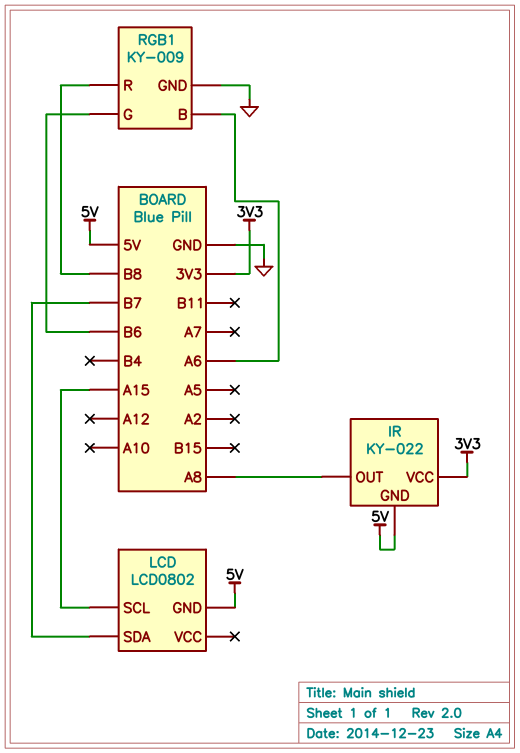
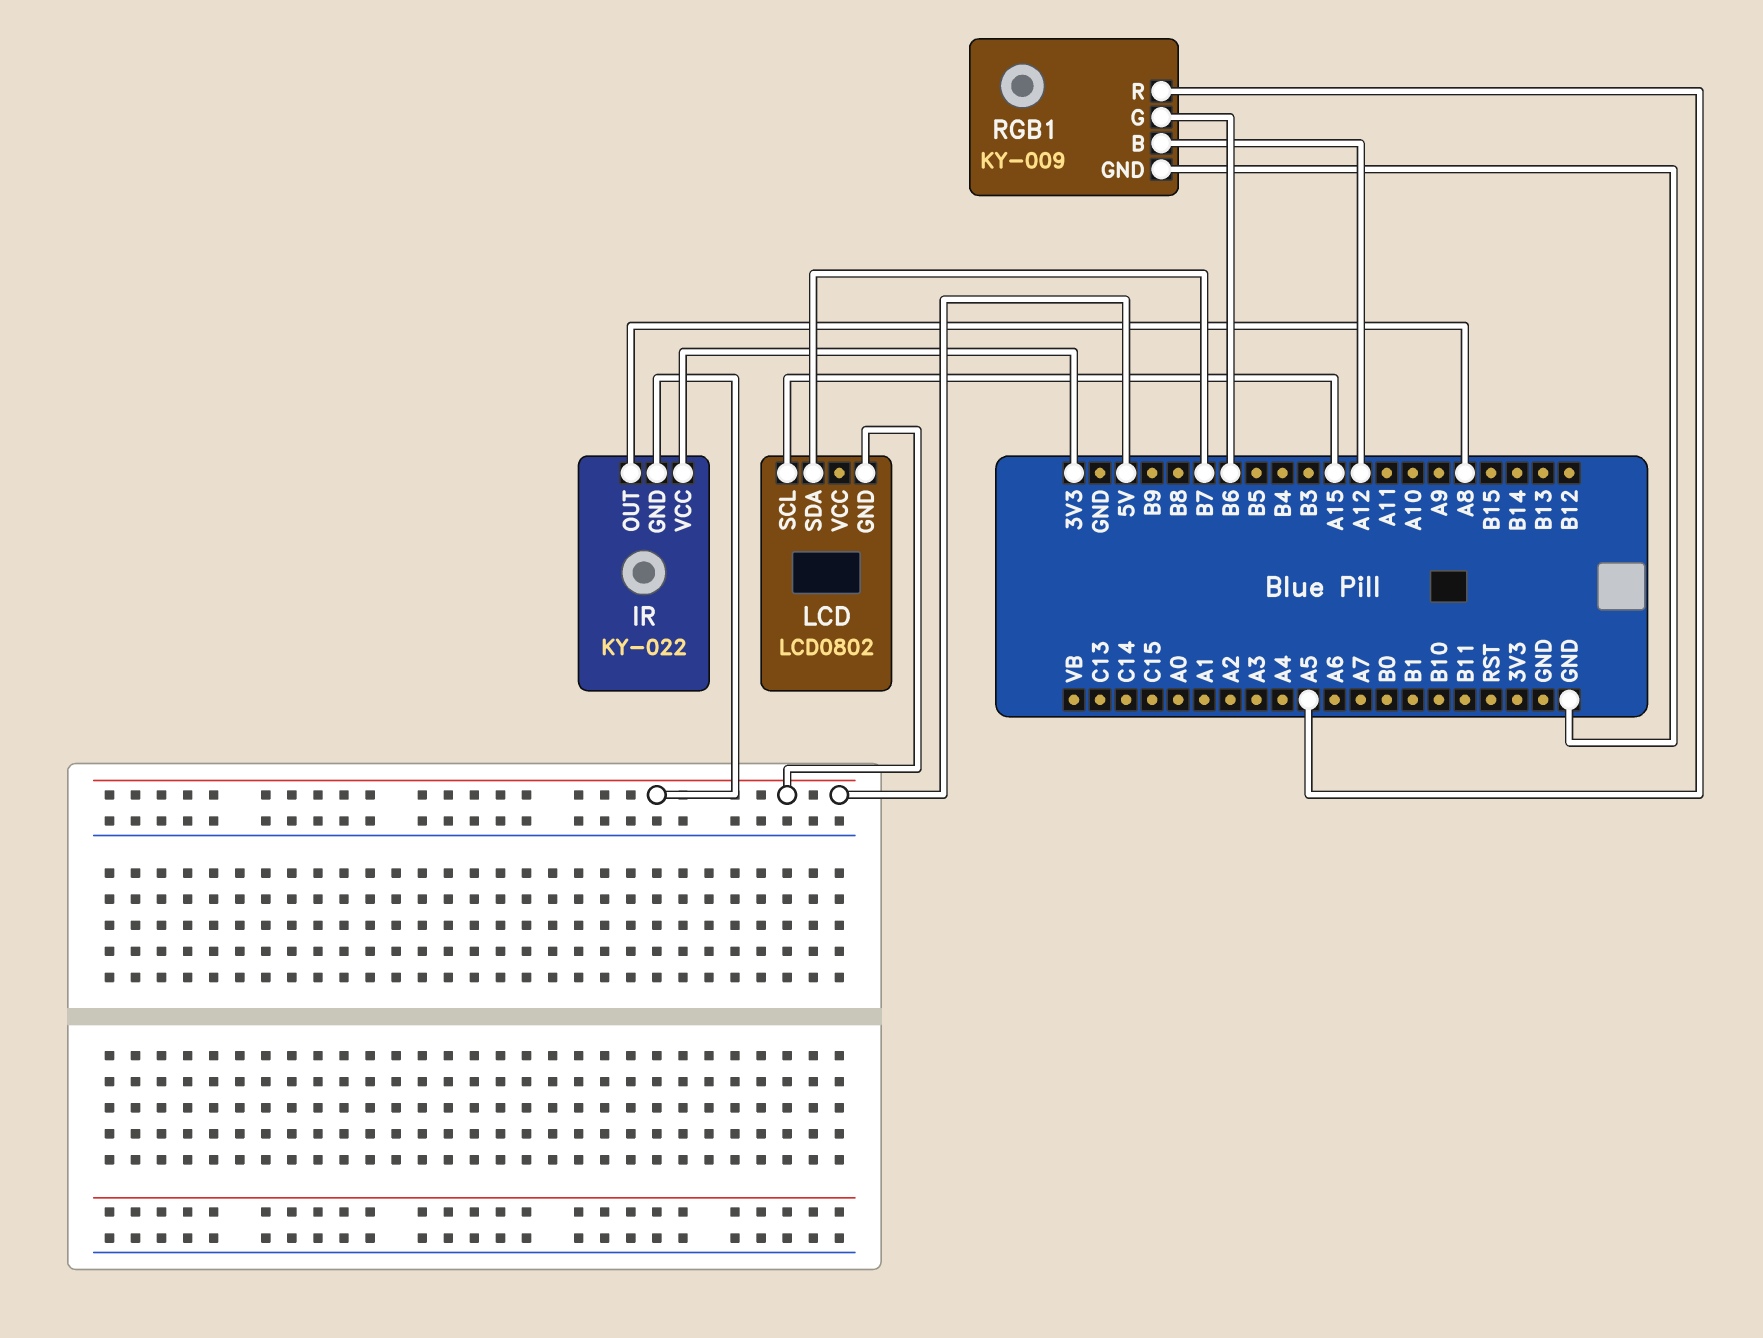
RGB1 pin B: A6 -> A12
RGB1 pin R: B8 -> A5

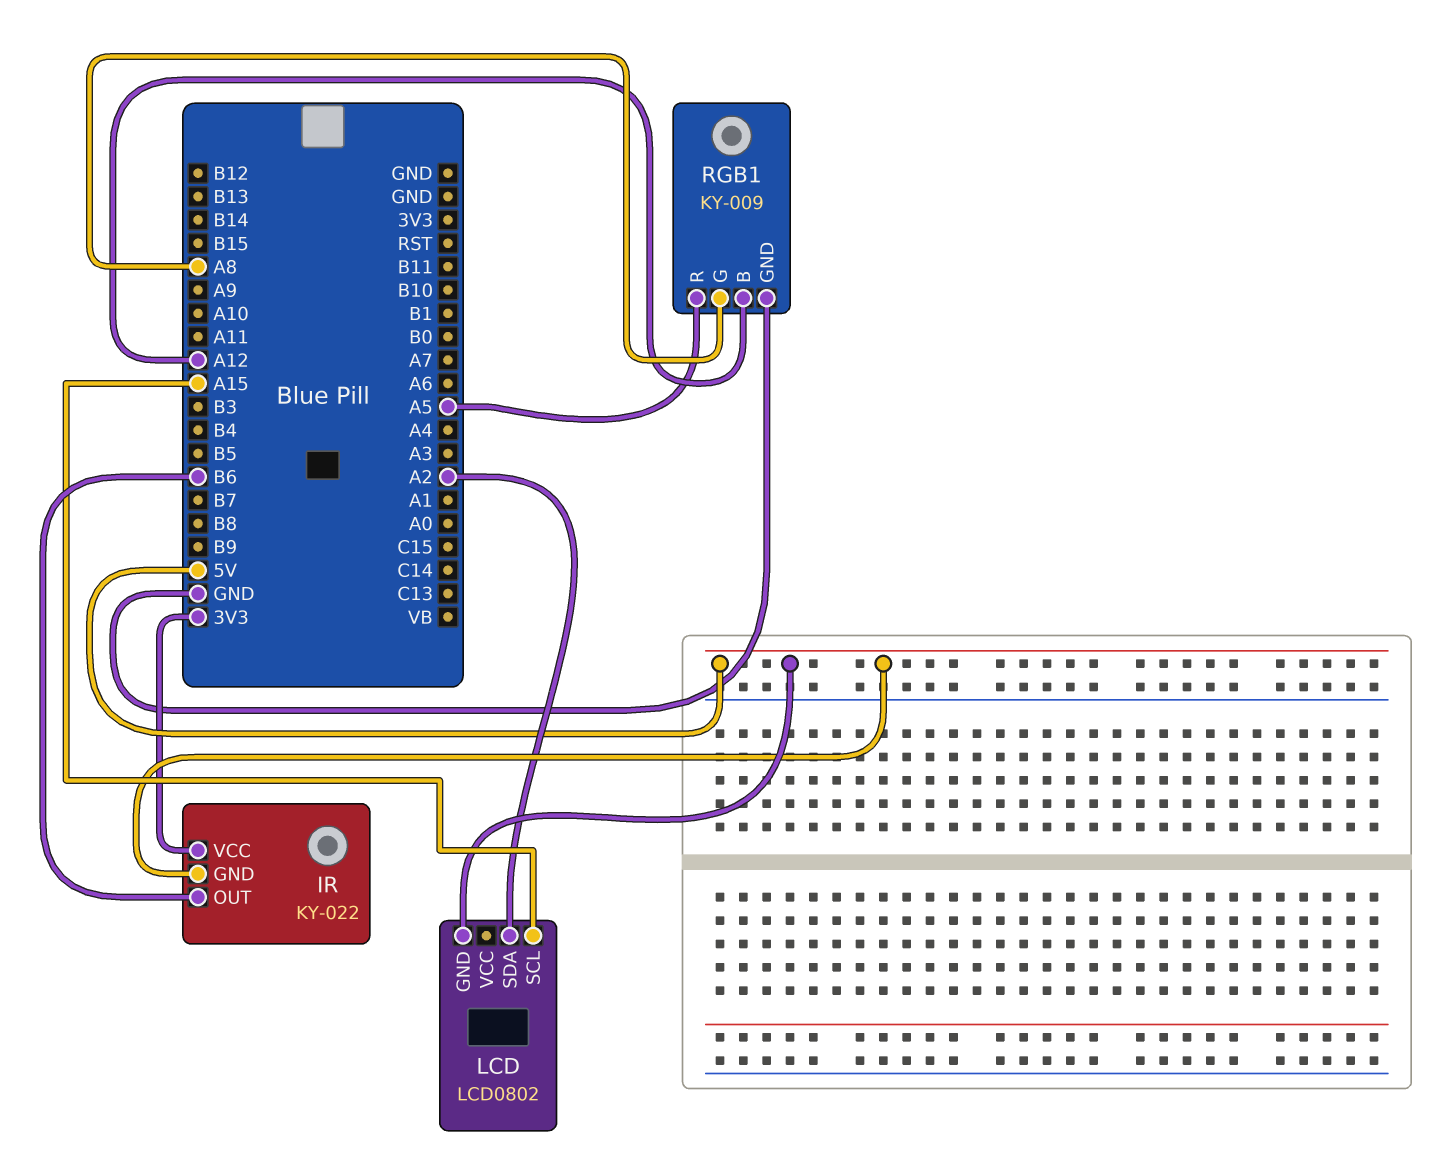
IR pin OUT: A8 -> B6
LCD pin SDA: B7 -> A2
RGB1 pin G: B6 -> A8

